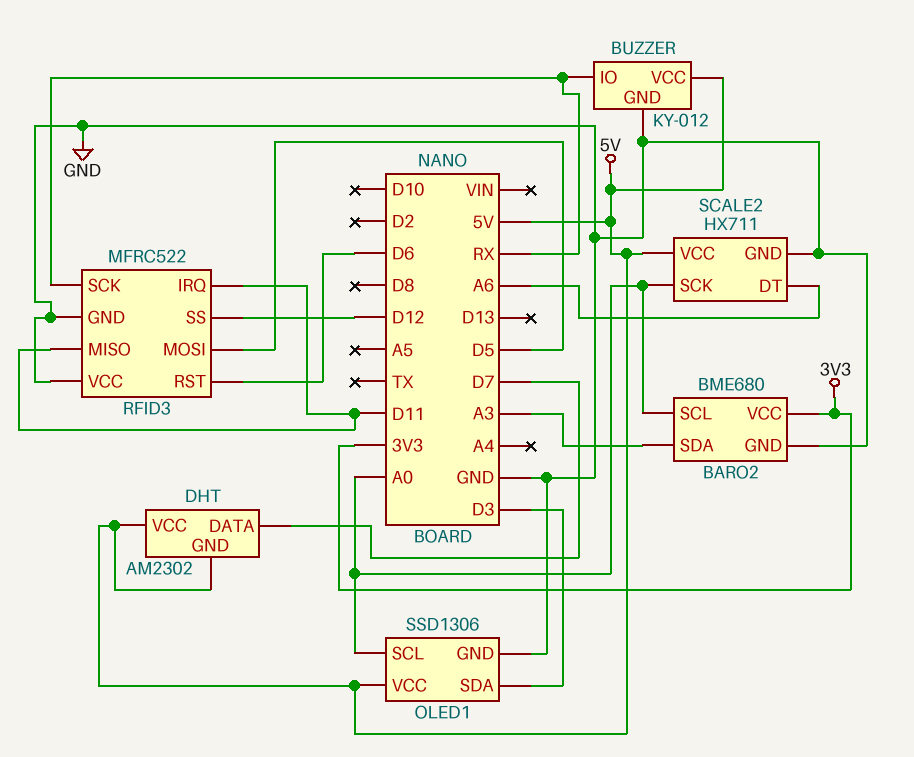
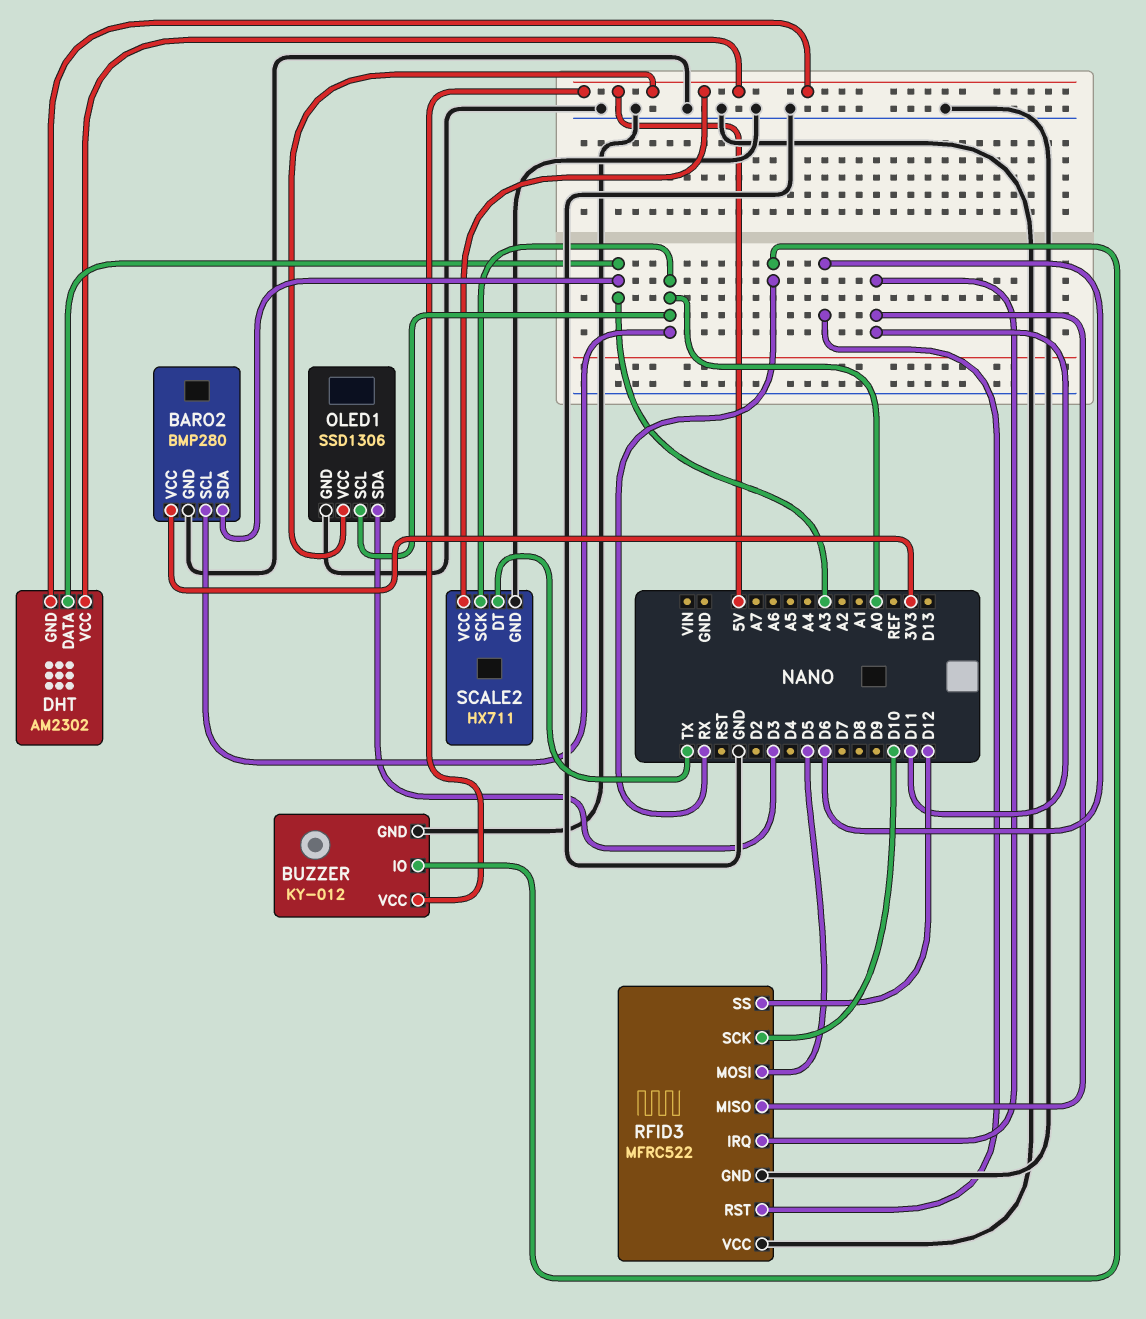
BARO2: BME680 -> BMP280
DHT pin DATA: D7 -> A3
RFID3 pin SCK: RX -> D10
SCALE2 pin DT: A6 -> TX

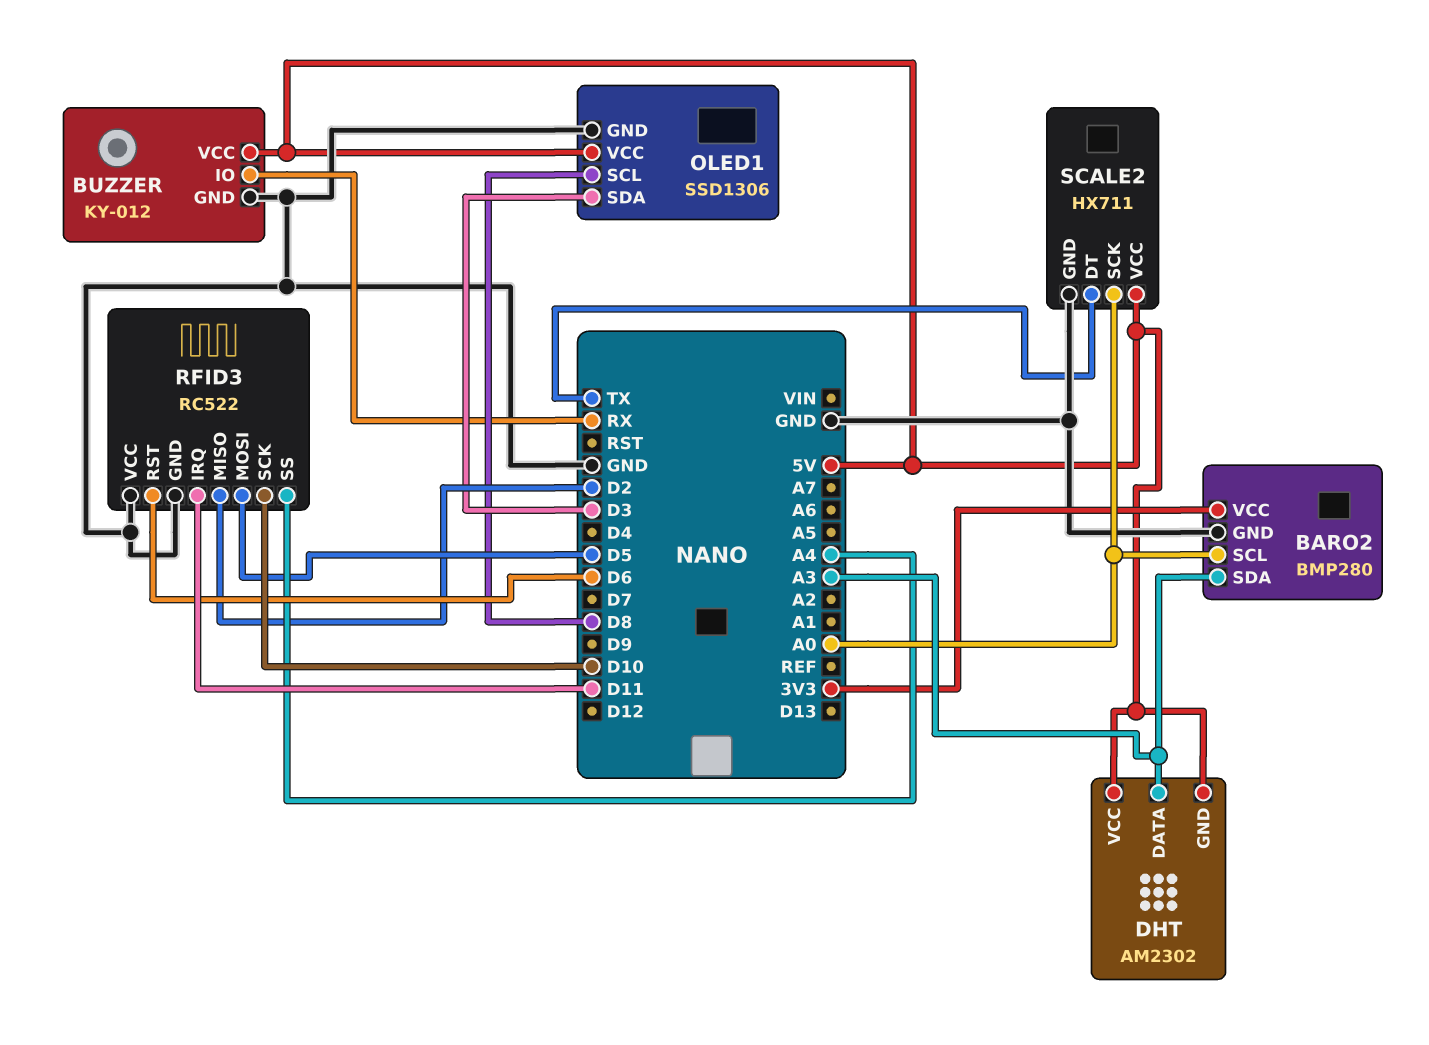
OLED1 pin SCL: A0 -> D8
RFID3: MFRC522 -> RC522
RFID3 pin MISO: D11 -> D2
RFID3 pin SS: D12 -> A4

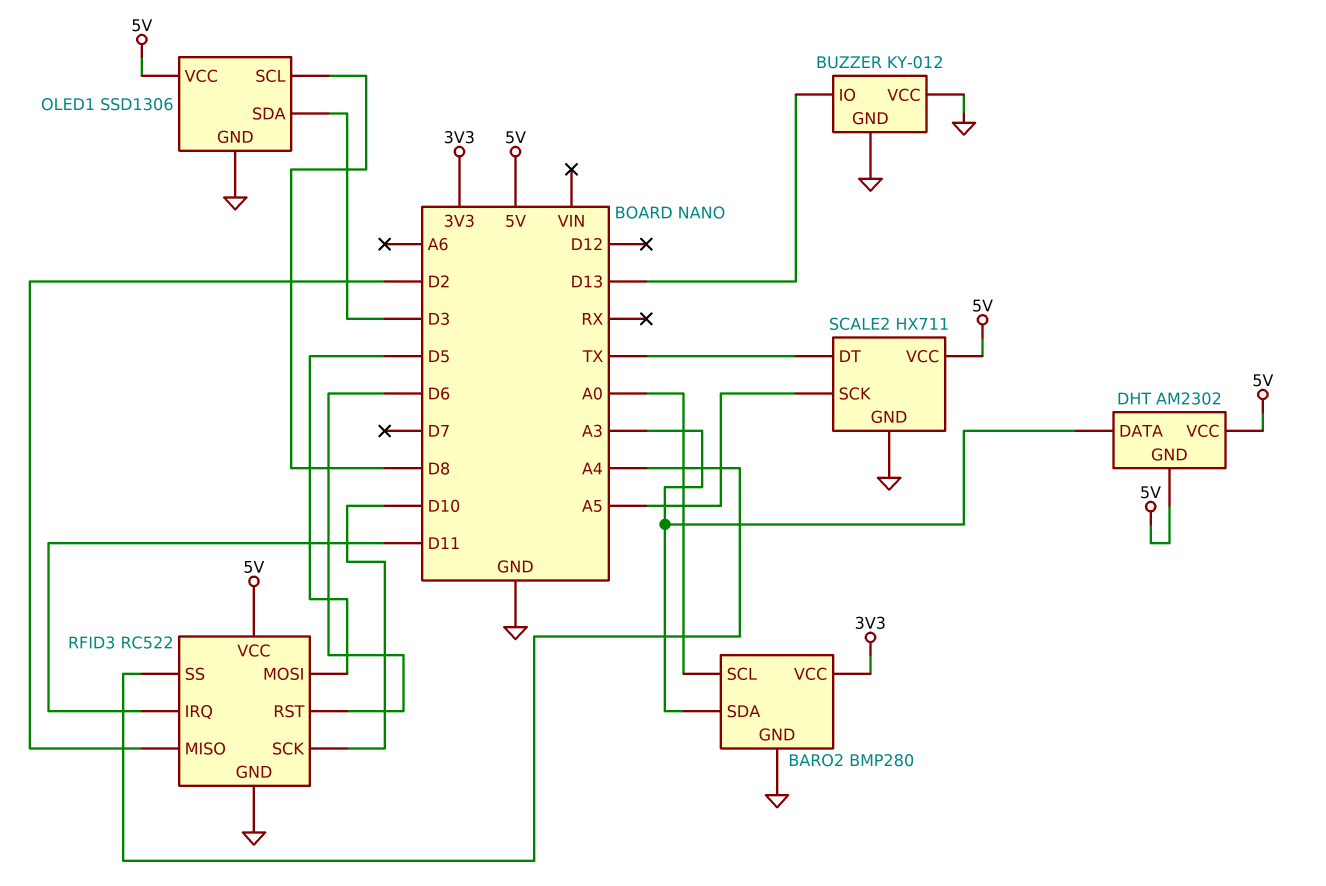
BUZZER pin IO: RX -> D13
BUZZER pin VCC: 5V -> GND
RFID3 pin VCC: GND -> 5V
SCALE2 pin SCK: A0 -> A5

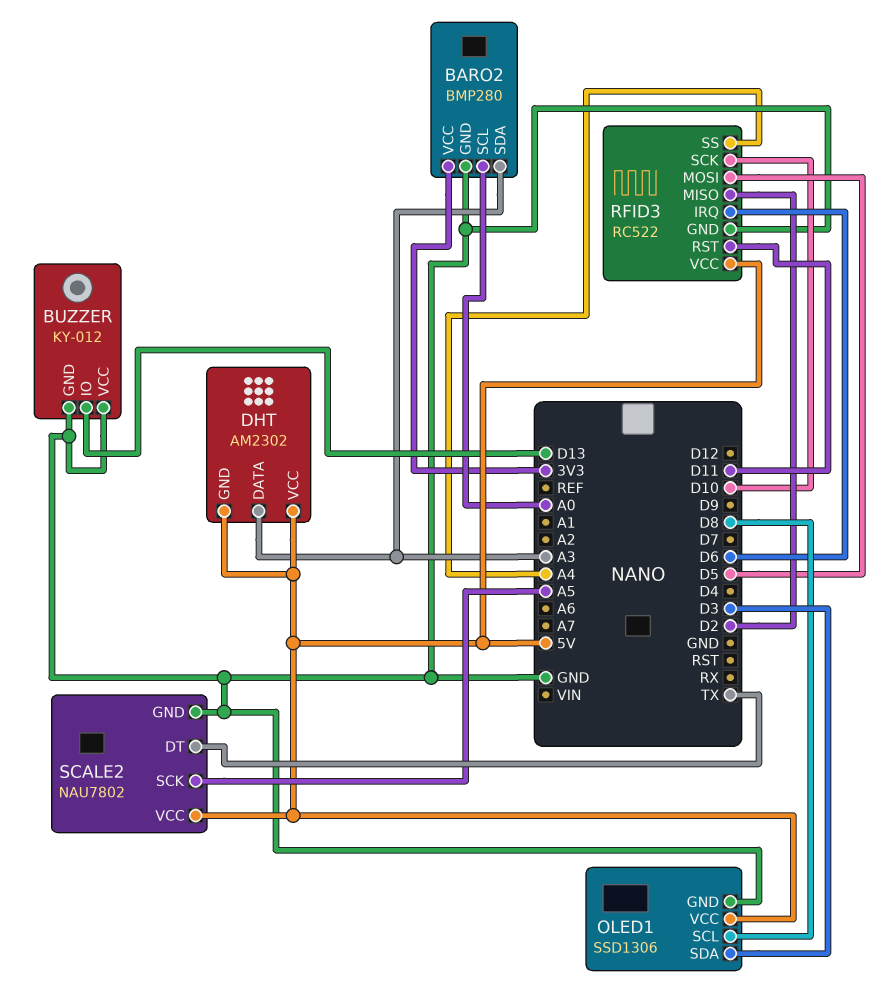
RFID3 pin IRQ: D11 -> D6
RFID3 pin RST: D6 -> D11
SCALE2: HX711 -> NAU7802

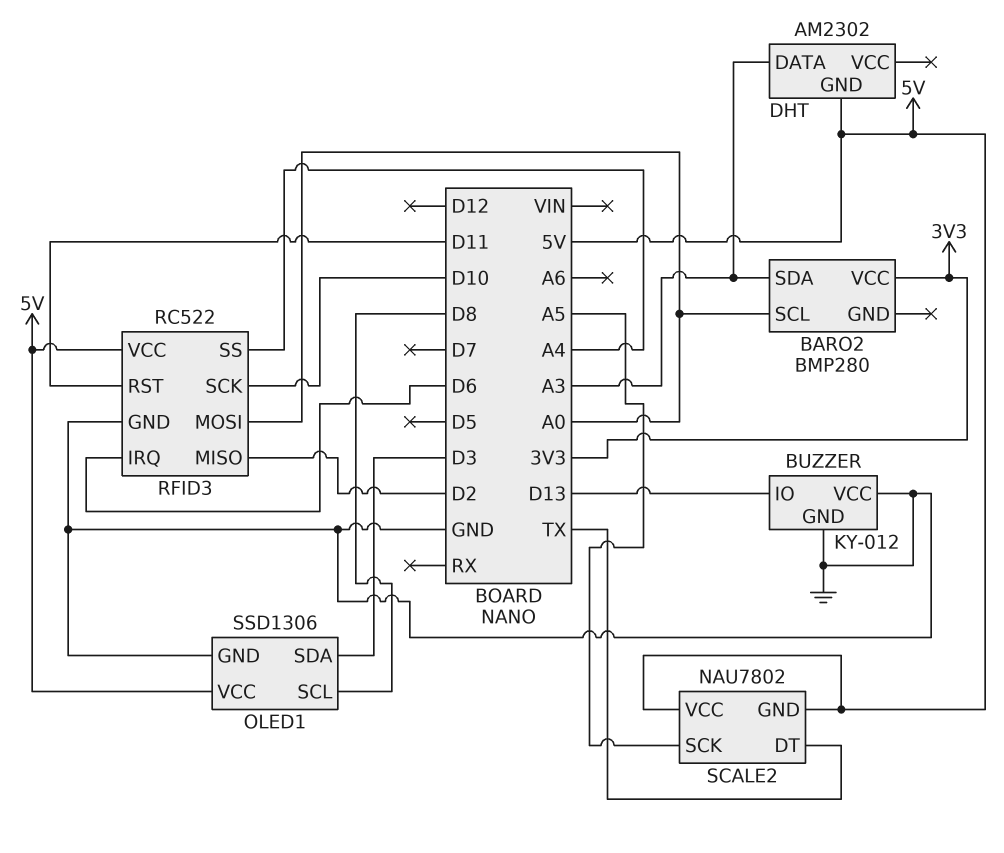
BARO2 pin GND: GND -> none
DHT pin VCC: 5V -> none
RFID3 pin MOSI: D5 -> A0
SCALE2 pin GND: GND -> 5V

